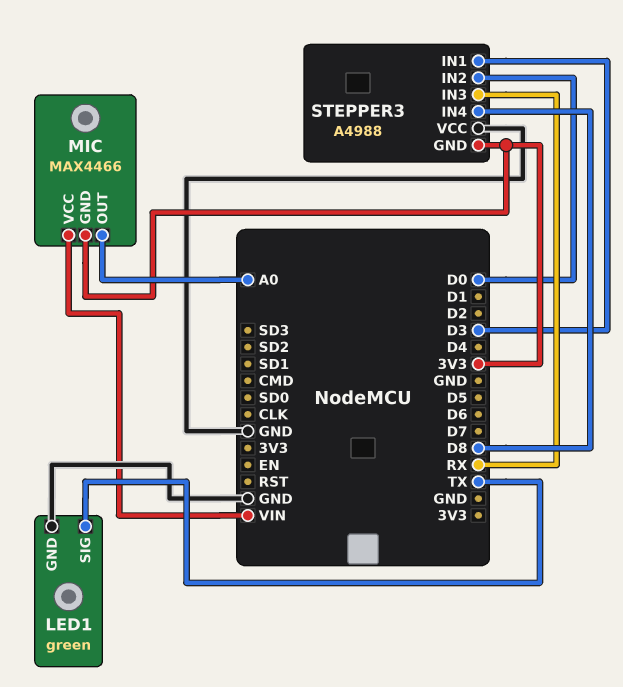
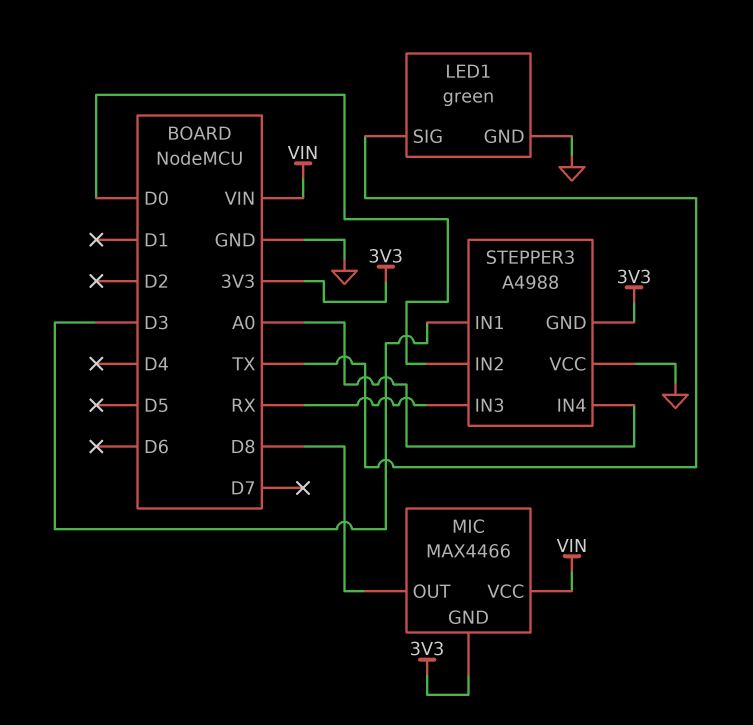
MIC pin OUT: A0 -> D8
STEPPER3 pin IN4: D8 -> A0

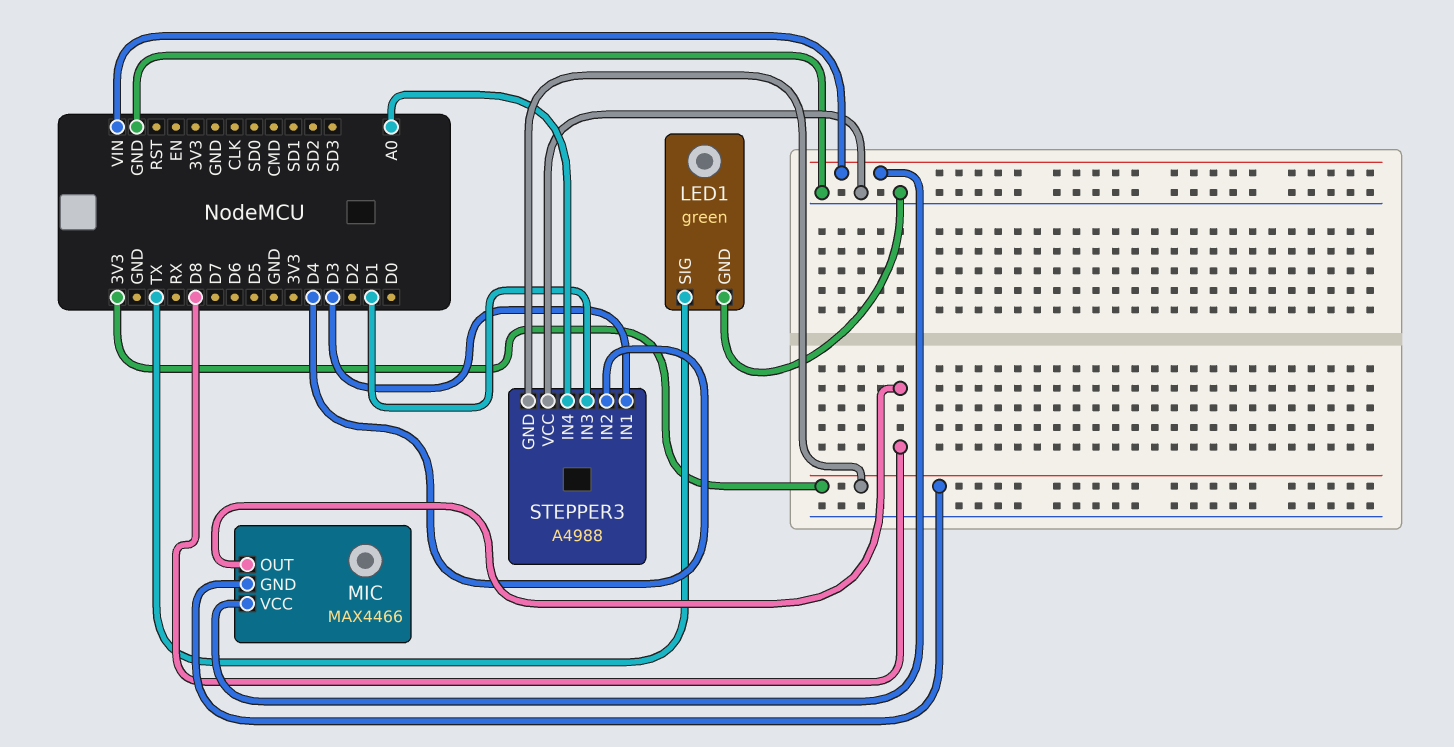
STEPPER3 pin IN2: D0 -> D4
STEPPER3 pin IN3: RX -> D1

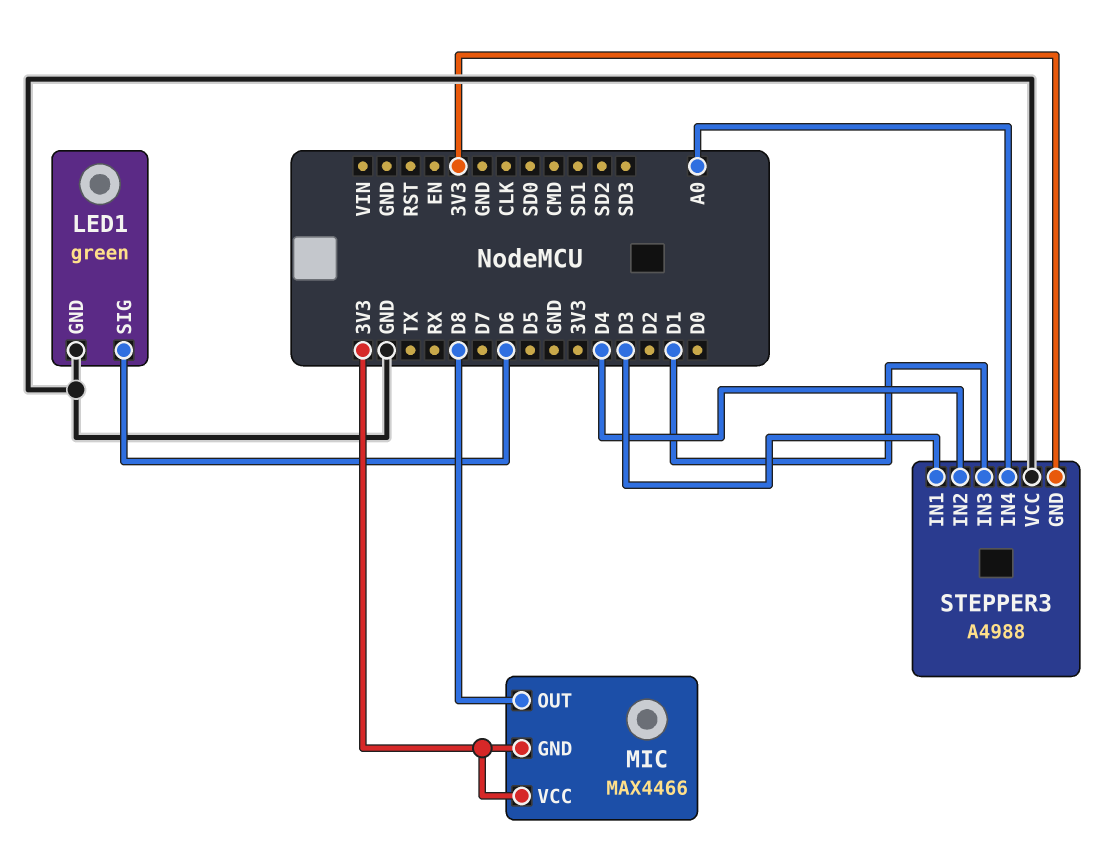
LED1 pin SIG: TX -> D6
MIC pin VCC: VIN -> 3V3

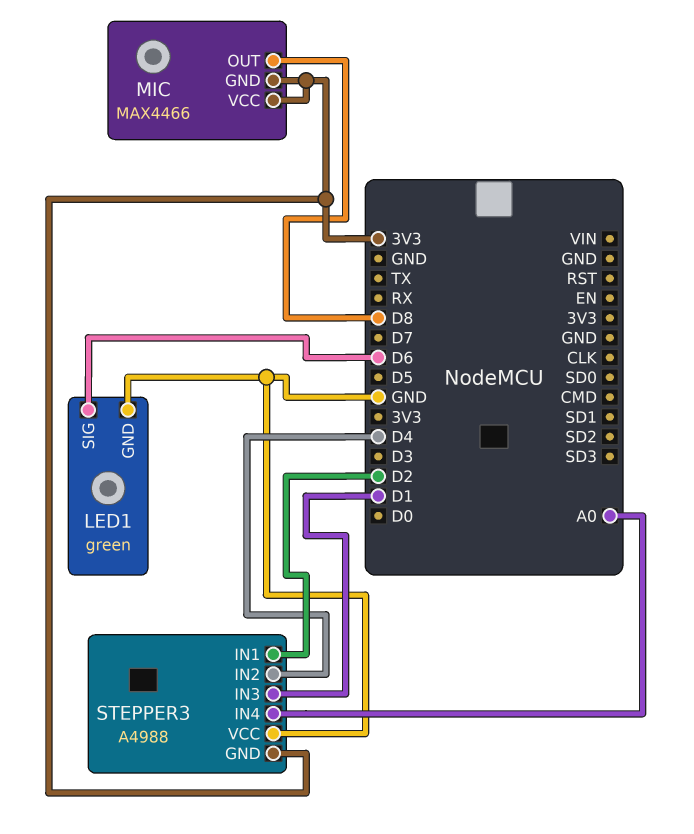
STEPPER3 pin IN1: D3 -> D2

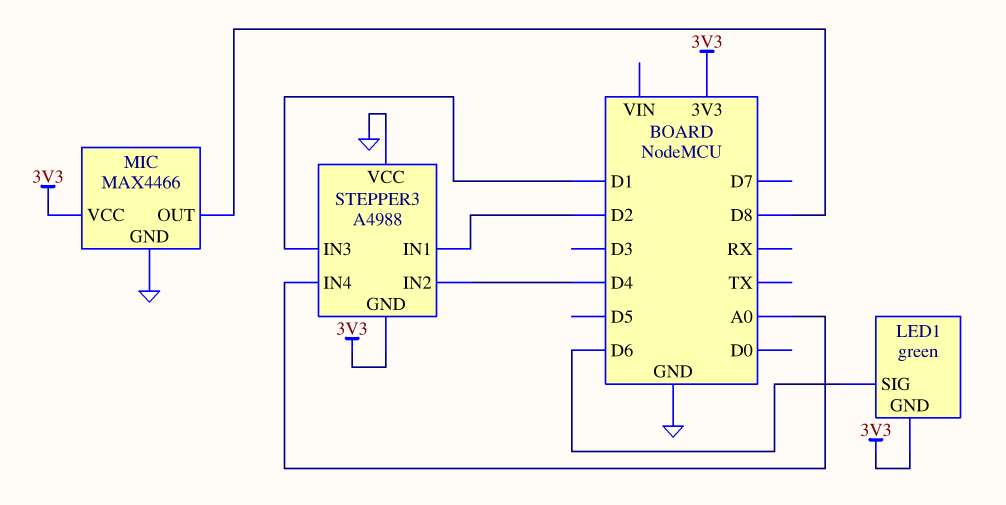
LED1 pin GND: GND -> 3V3
MIC pin GND: 3V3 -> GND

